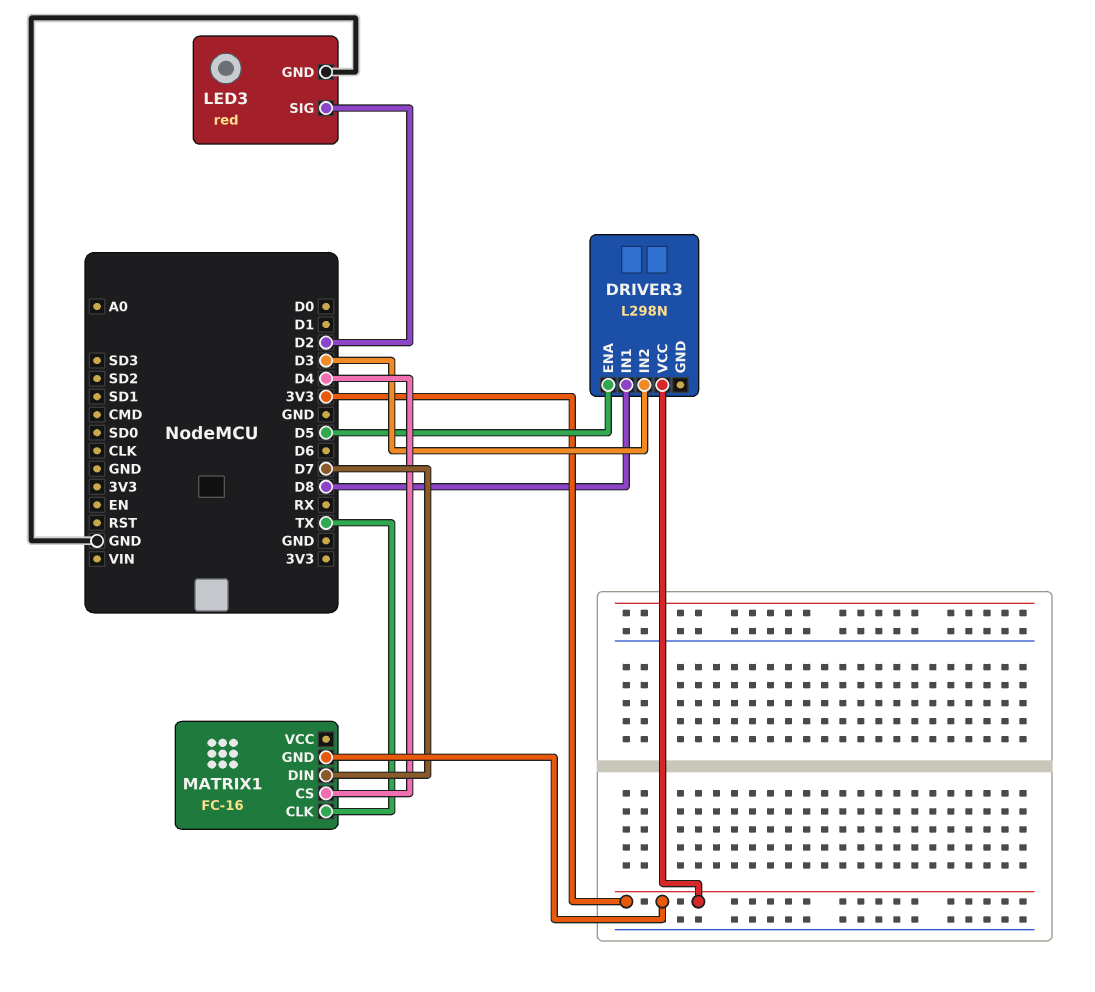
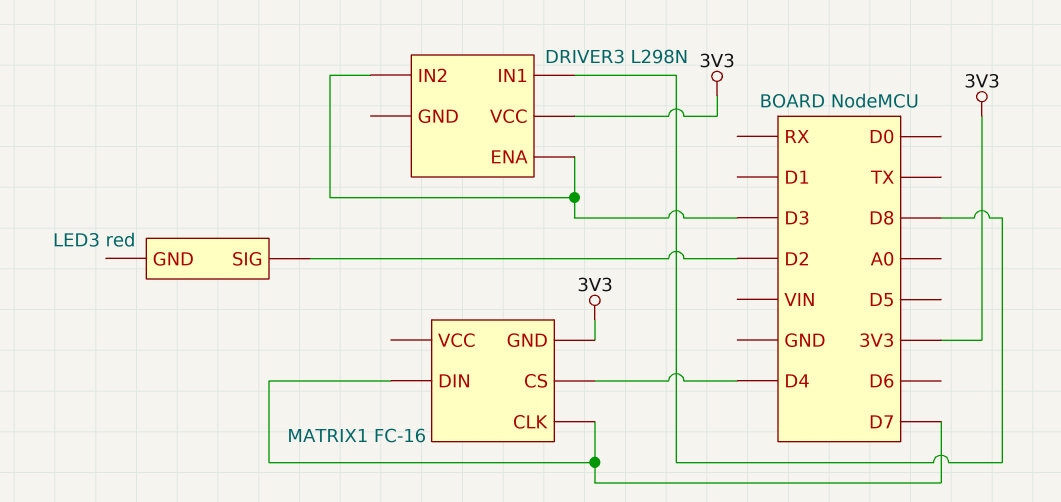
DRIVER3 pin ENA: D5 -> D3
LED3 pin GND: GND -> none
MATRIX1 pin CLK: TX -> D7

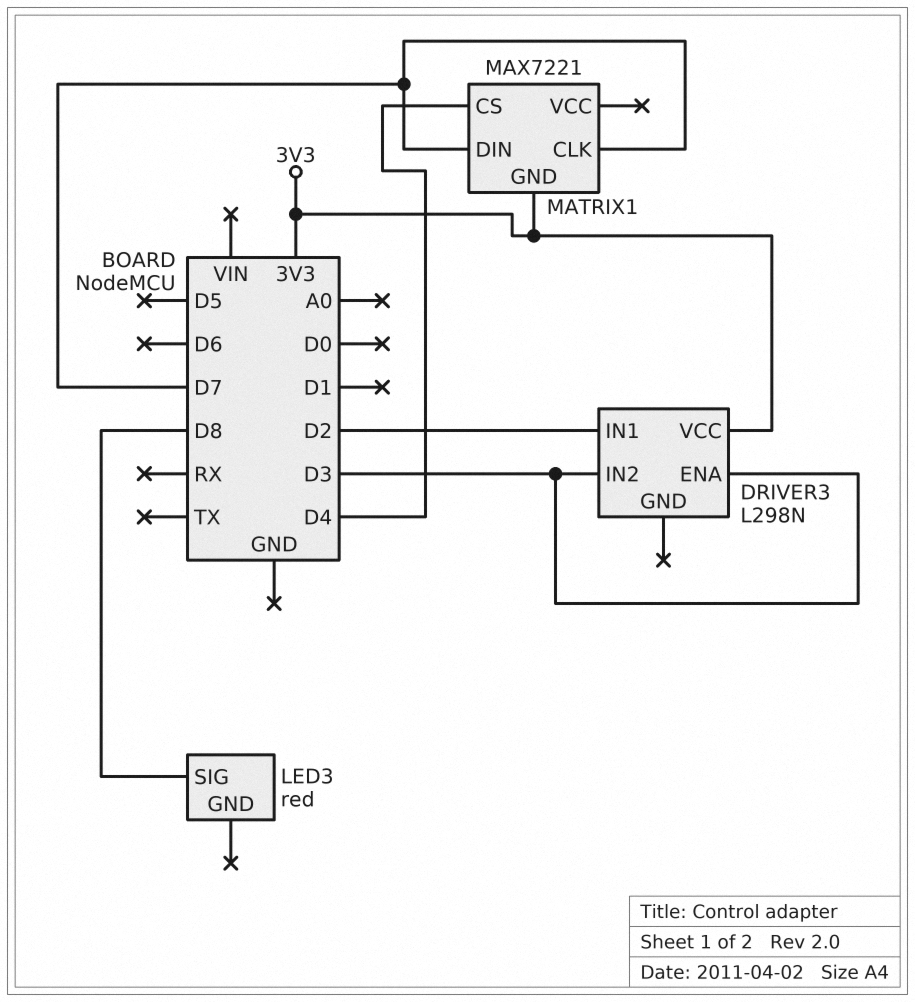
DRIVER3 pin IN1: D8 -> D2
LED3 pin SIG: D2 -> D8
MATRIX1: FC-16 -> MAX7221

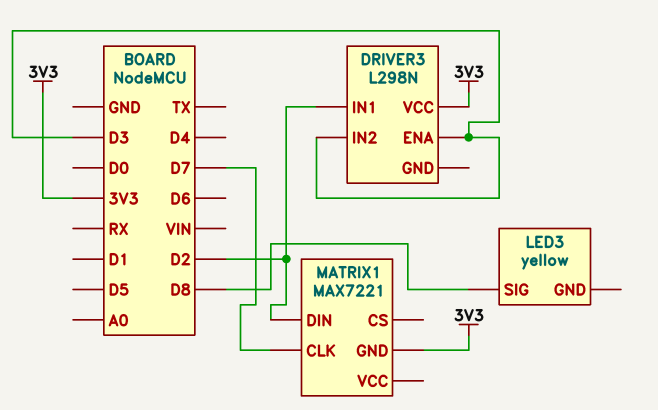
LED3: red -> yellow
MATRIX1 pin CS: D4 -> none
MATRIX1 pin DIN: D7 -> D2

